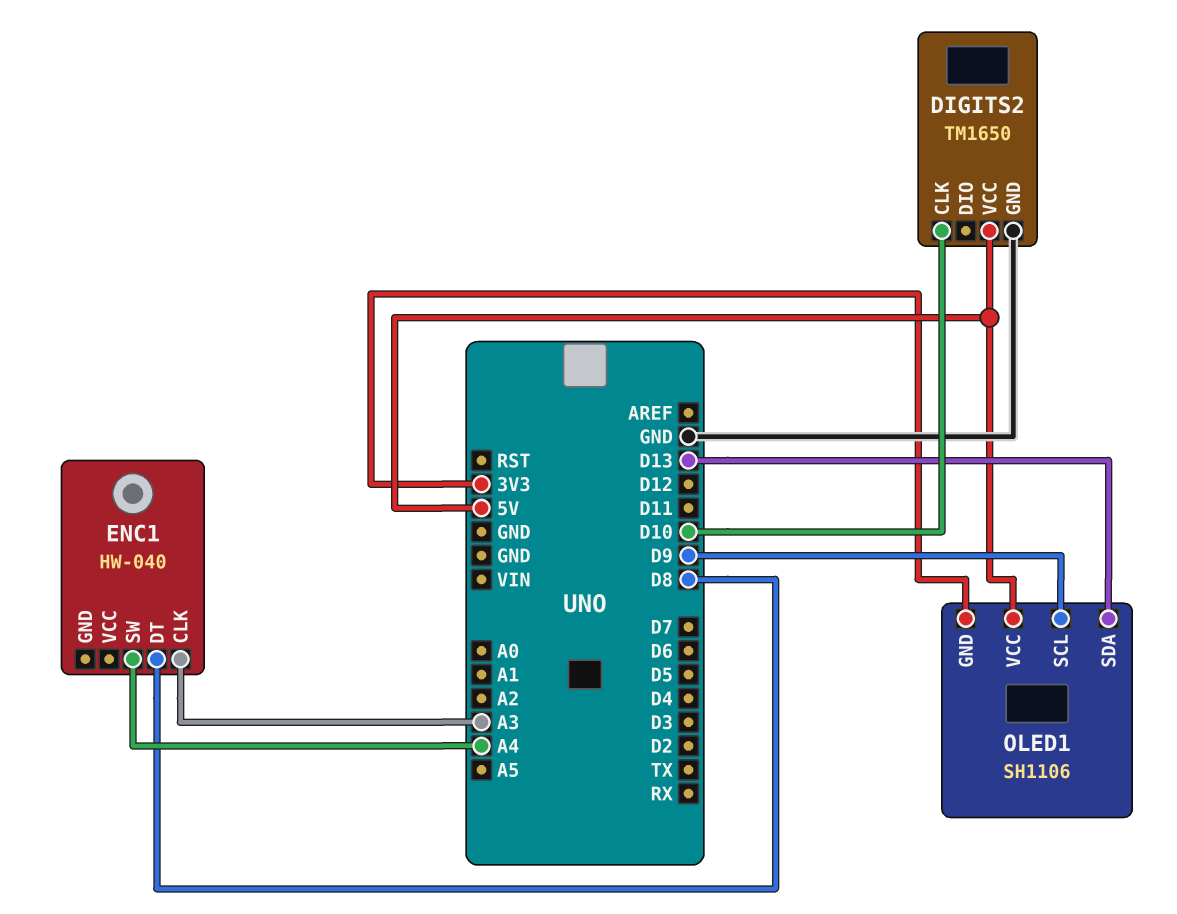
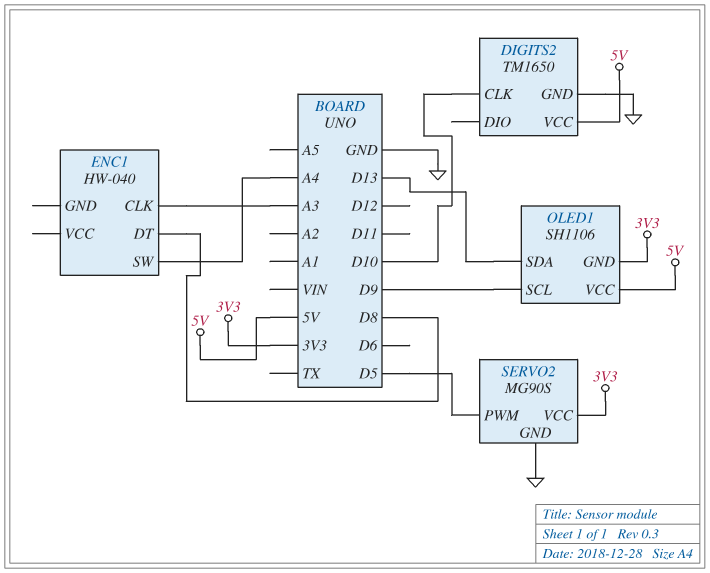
SERVO2: none -> MG90S
SERVO2 pin GND: none -> GND
SERVO2 pin PWM: none -> D5
SERVO2 pin VCC: none -> 3V3

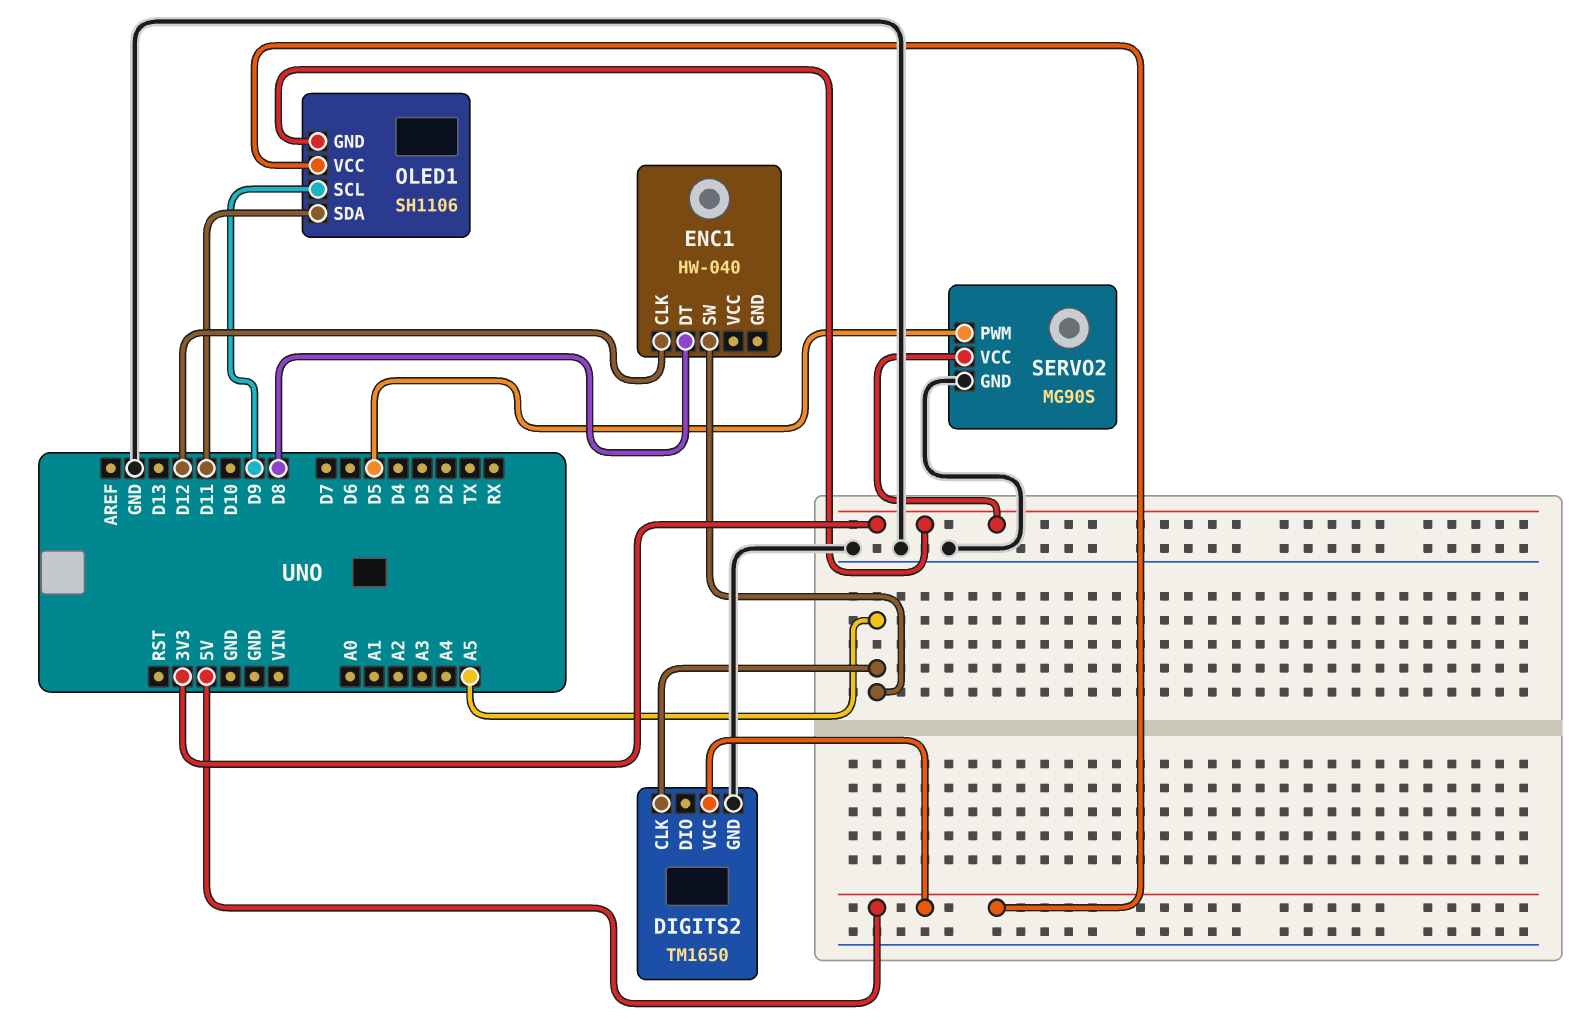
DIGITS2 pin CLK: D10 -> A5
ENC1 pin CLK: A3 -> D12
ENC1 pin SW: A4 -> A5
OLED1 pin SDA: D13 -> D11

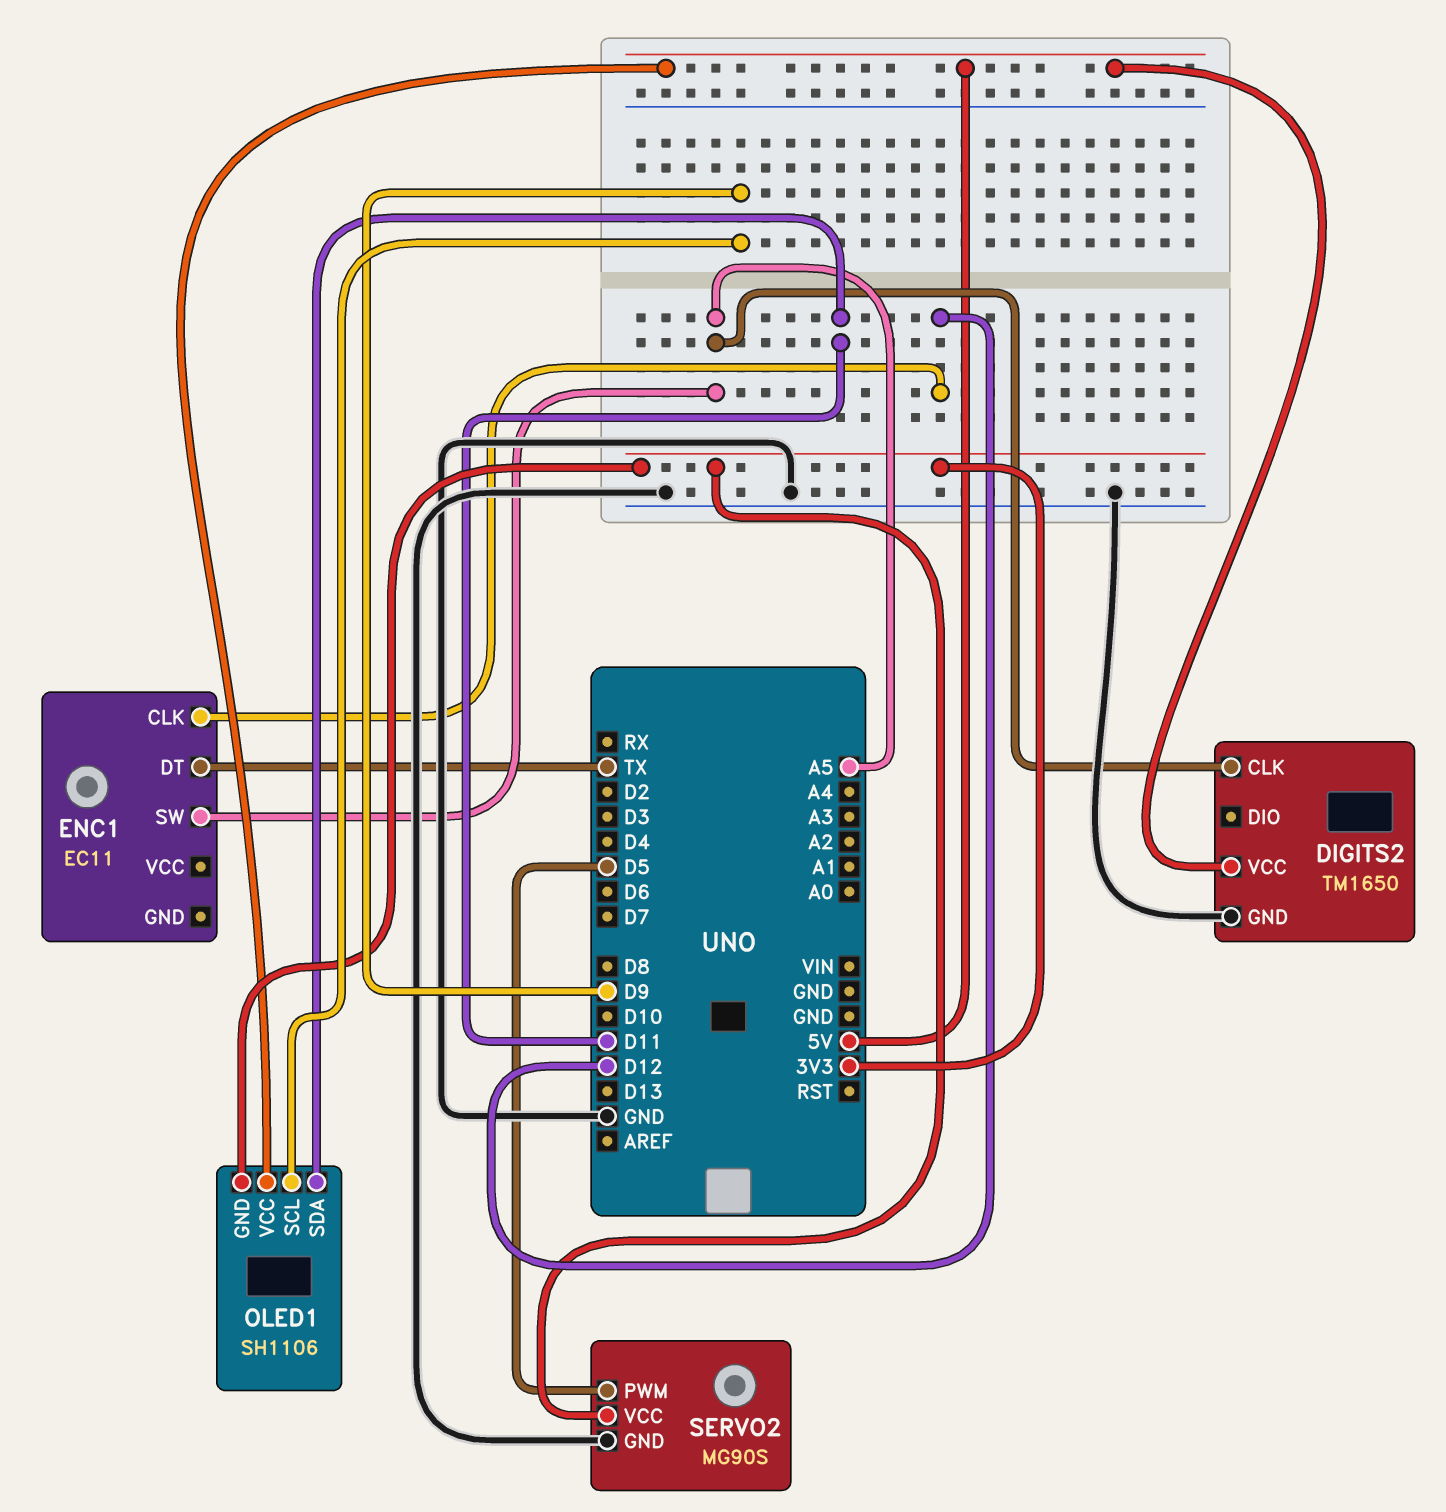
ENC1: HW-040 -> EC11
ENC1 pin DT: D8 -> TX

